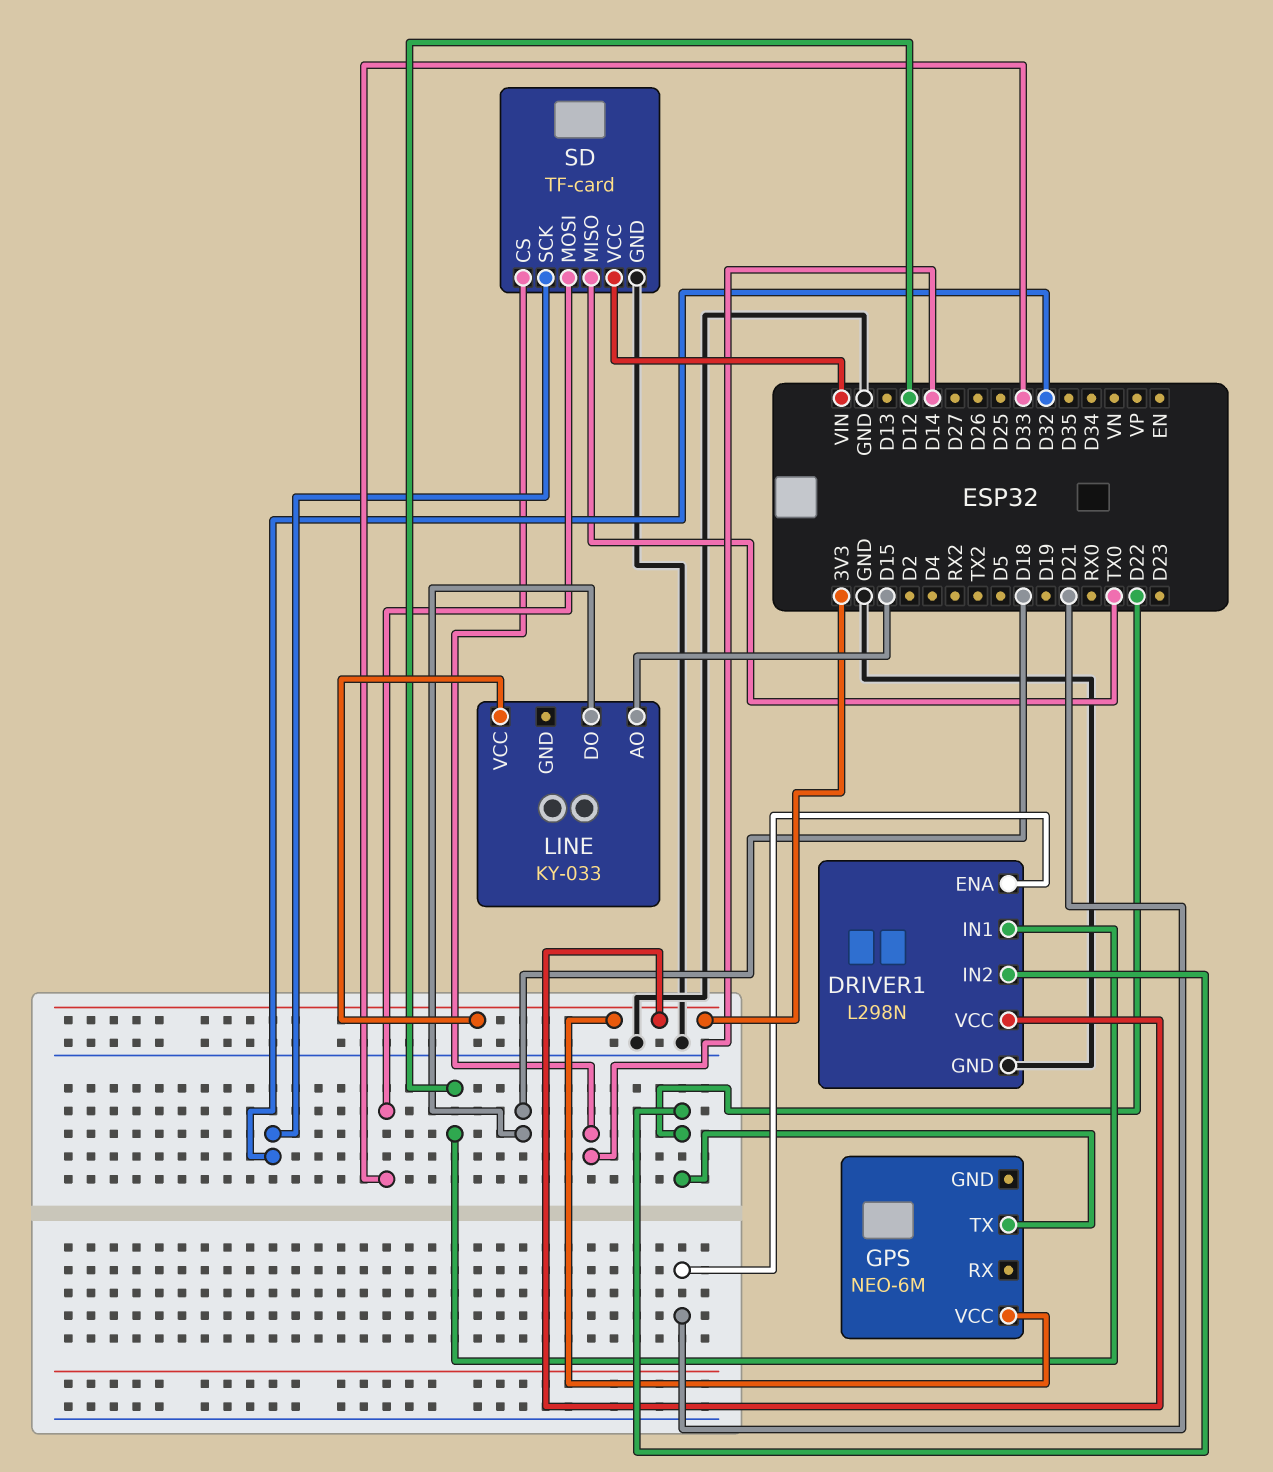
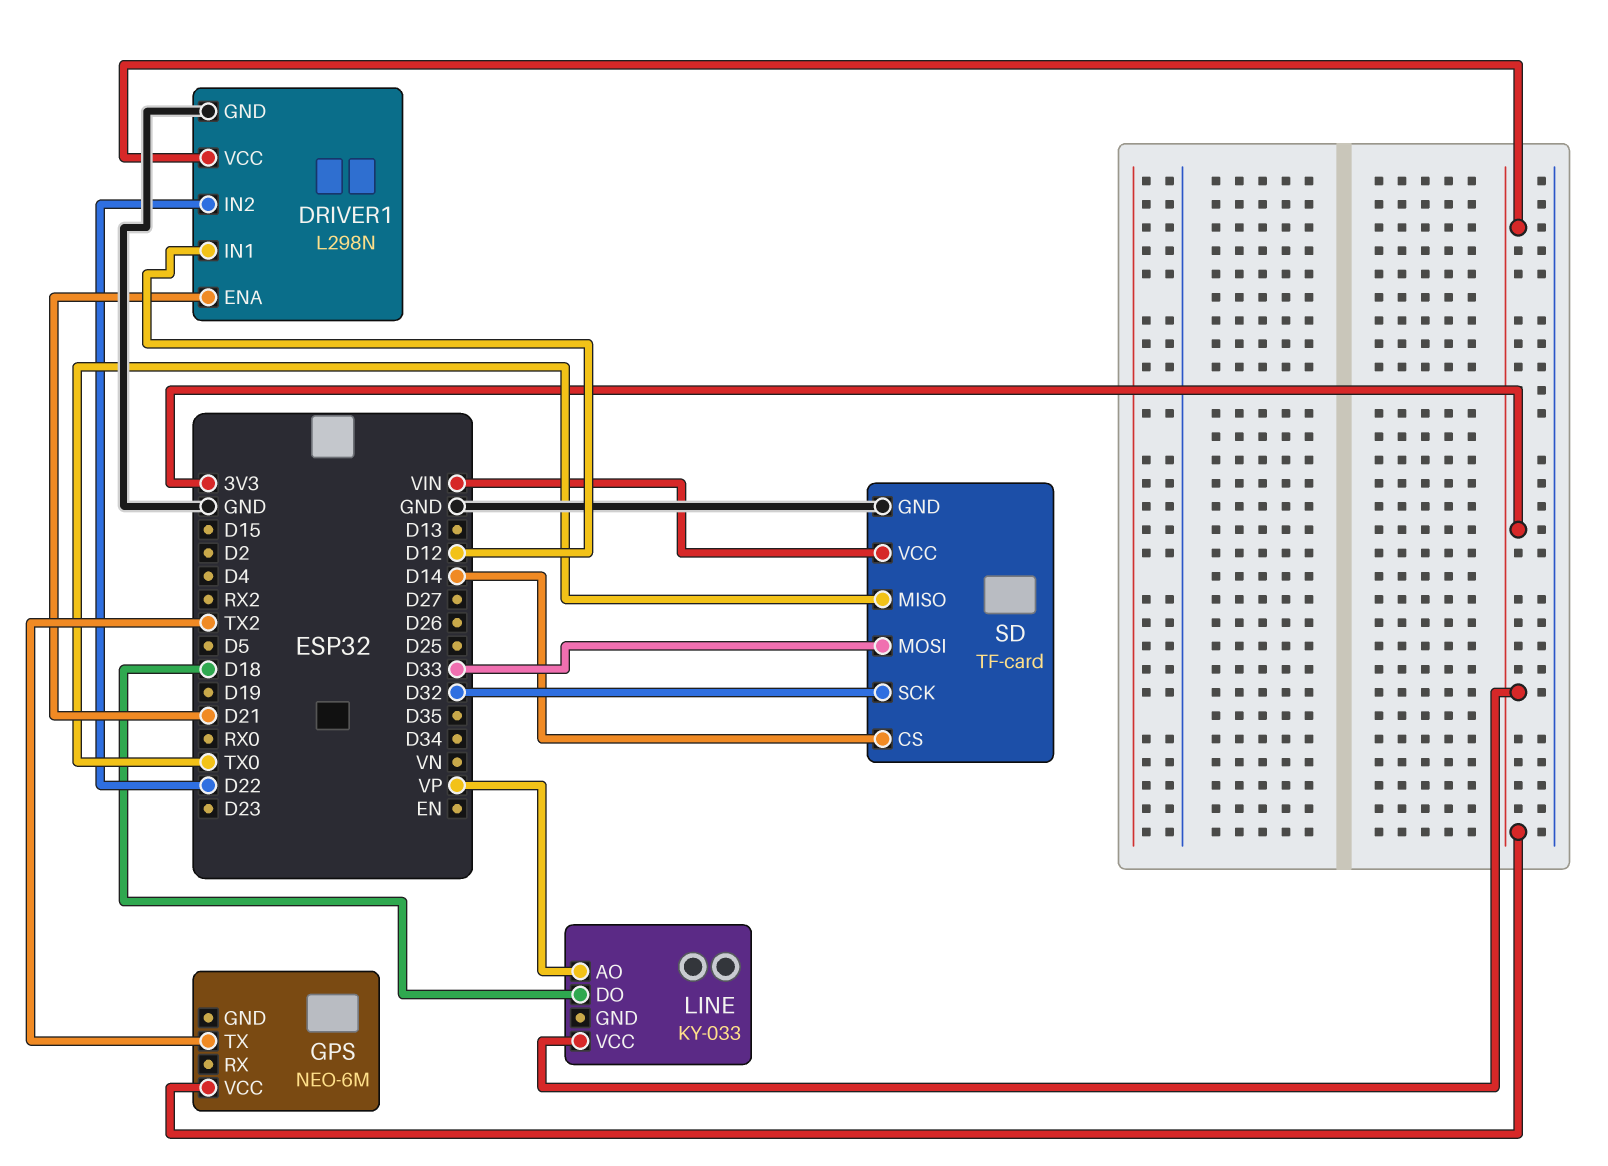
GPS pin TX: D22 -> TX2
LINE pin AO: D15 -> VP

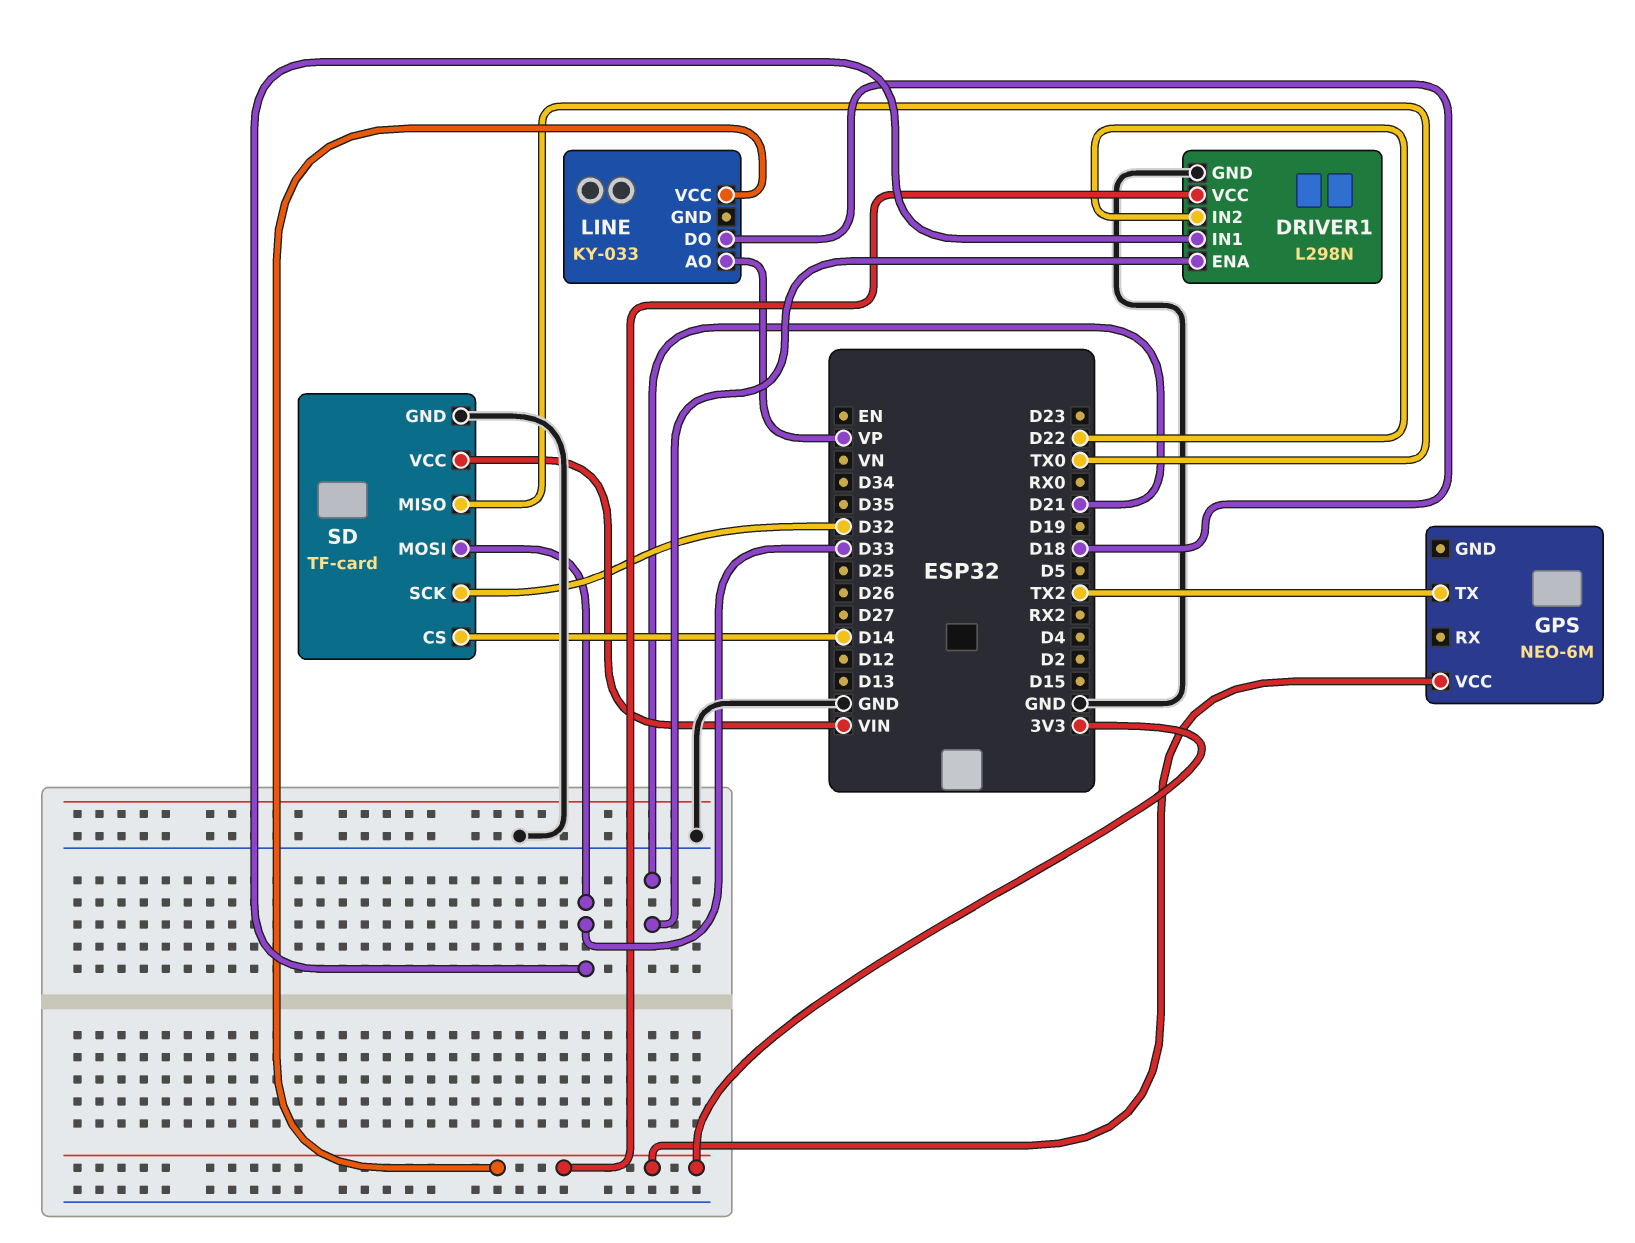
DRIVER1 pin IN1: D12 -> D33

